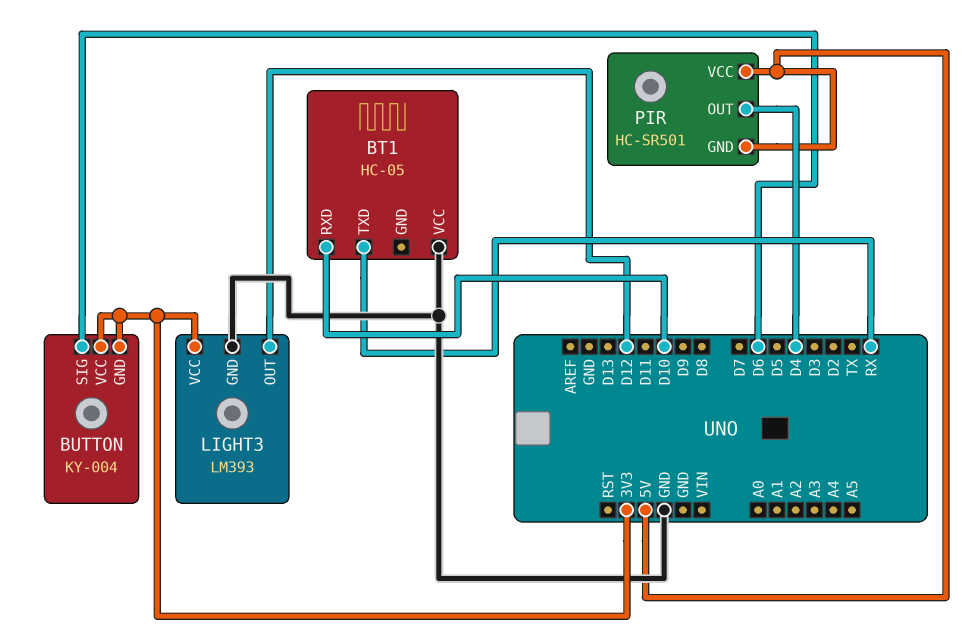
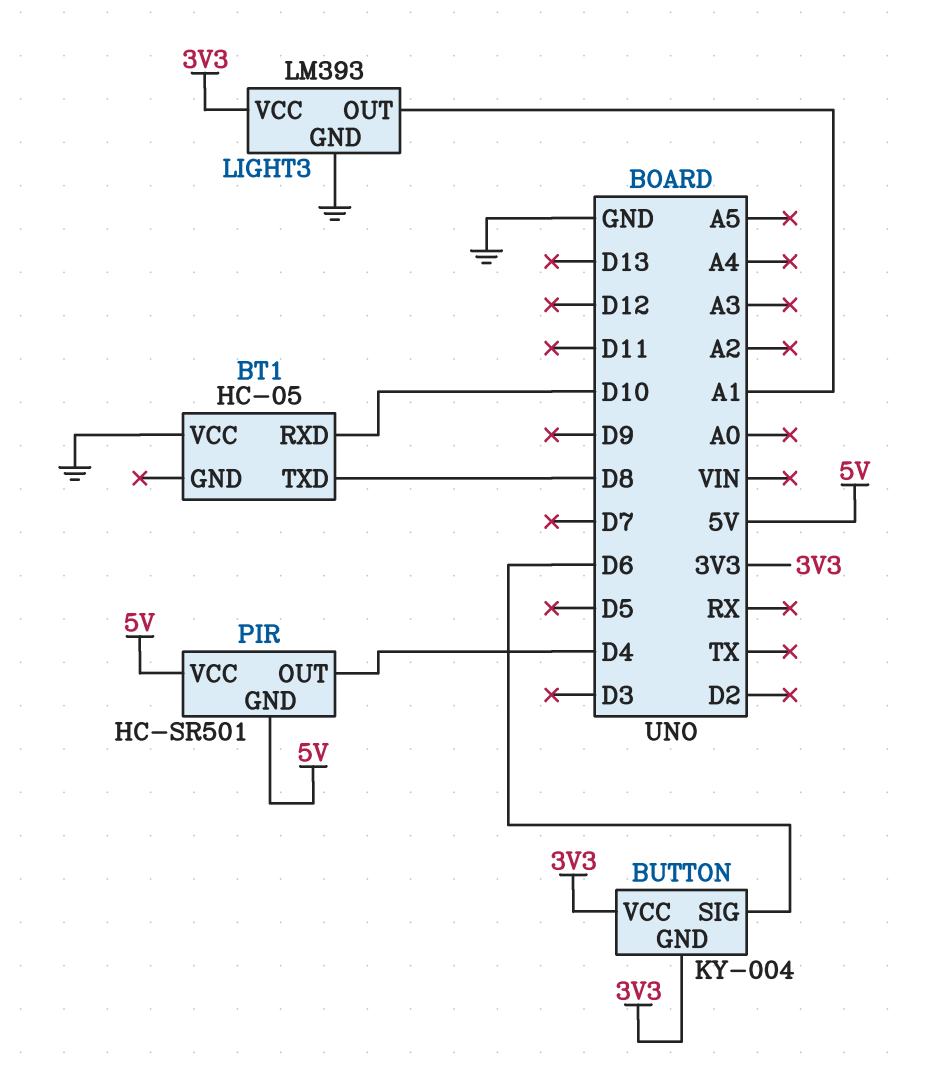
BT1 pin TXD: RX -> D8
LIGHT3 pin OUT: D12 -> A1

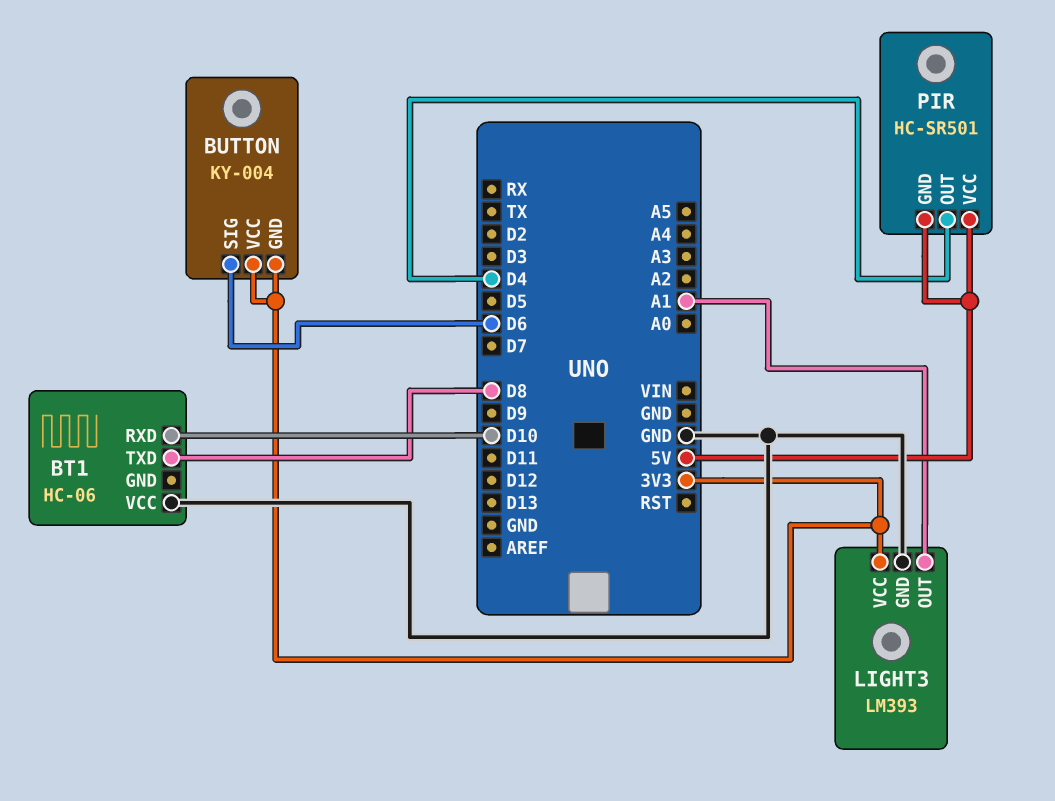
BT1: HC-05 -> HC-06

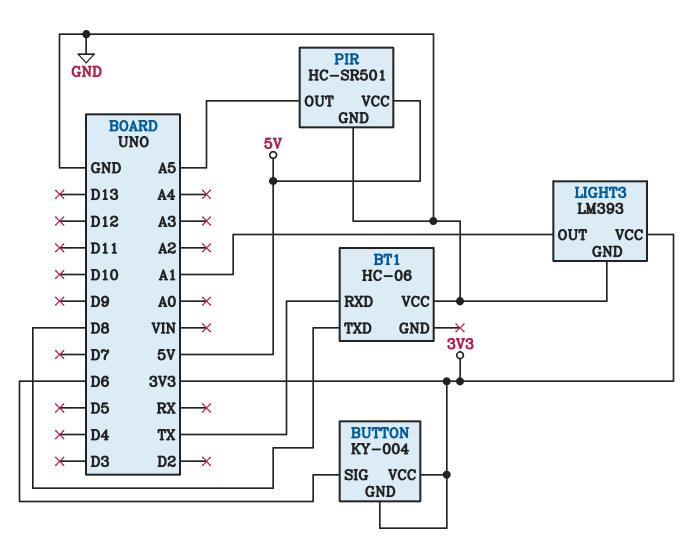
BT1 pin RXD: D10 -> TX
PIR pin GND: 5V -> GND
PIR pin OUT: D4 -> A5

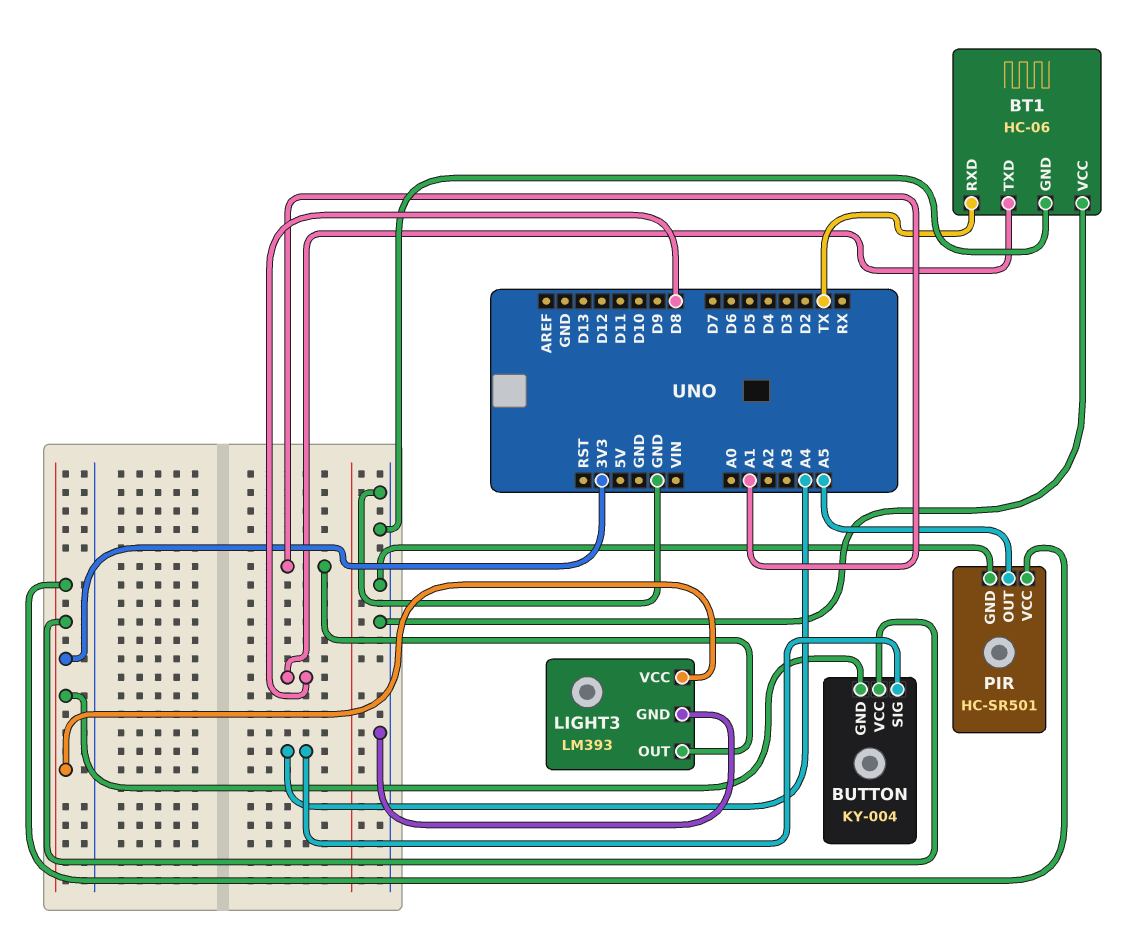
BT1 pin GND: none -> GND
BUTTON pin SIG: D6 -> A4
PIR pin VCC: 5V -> 3V3

